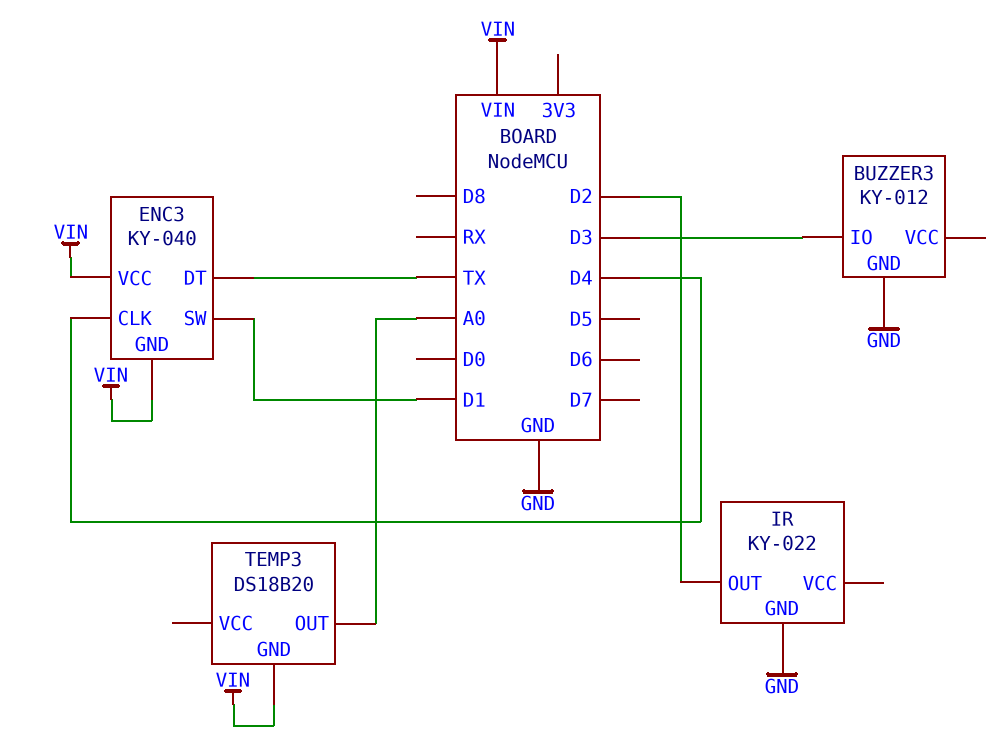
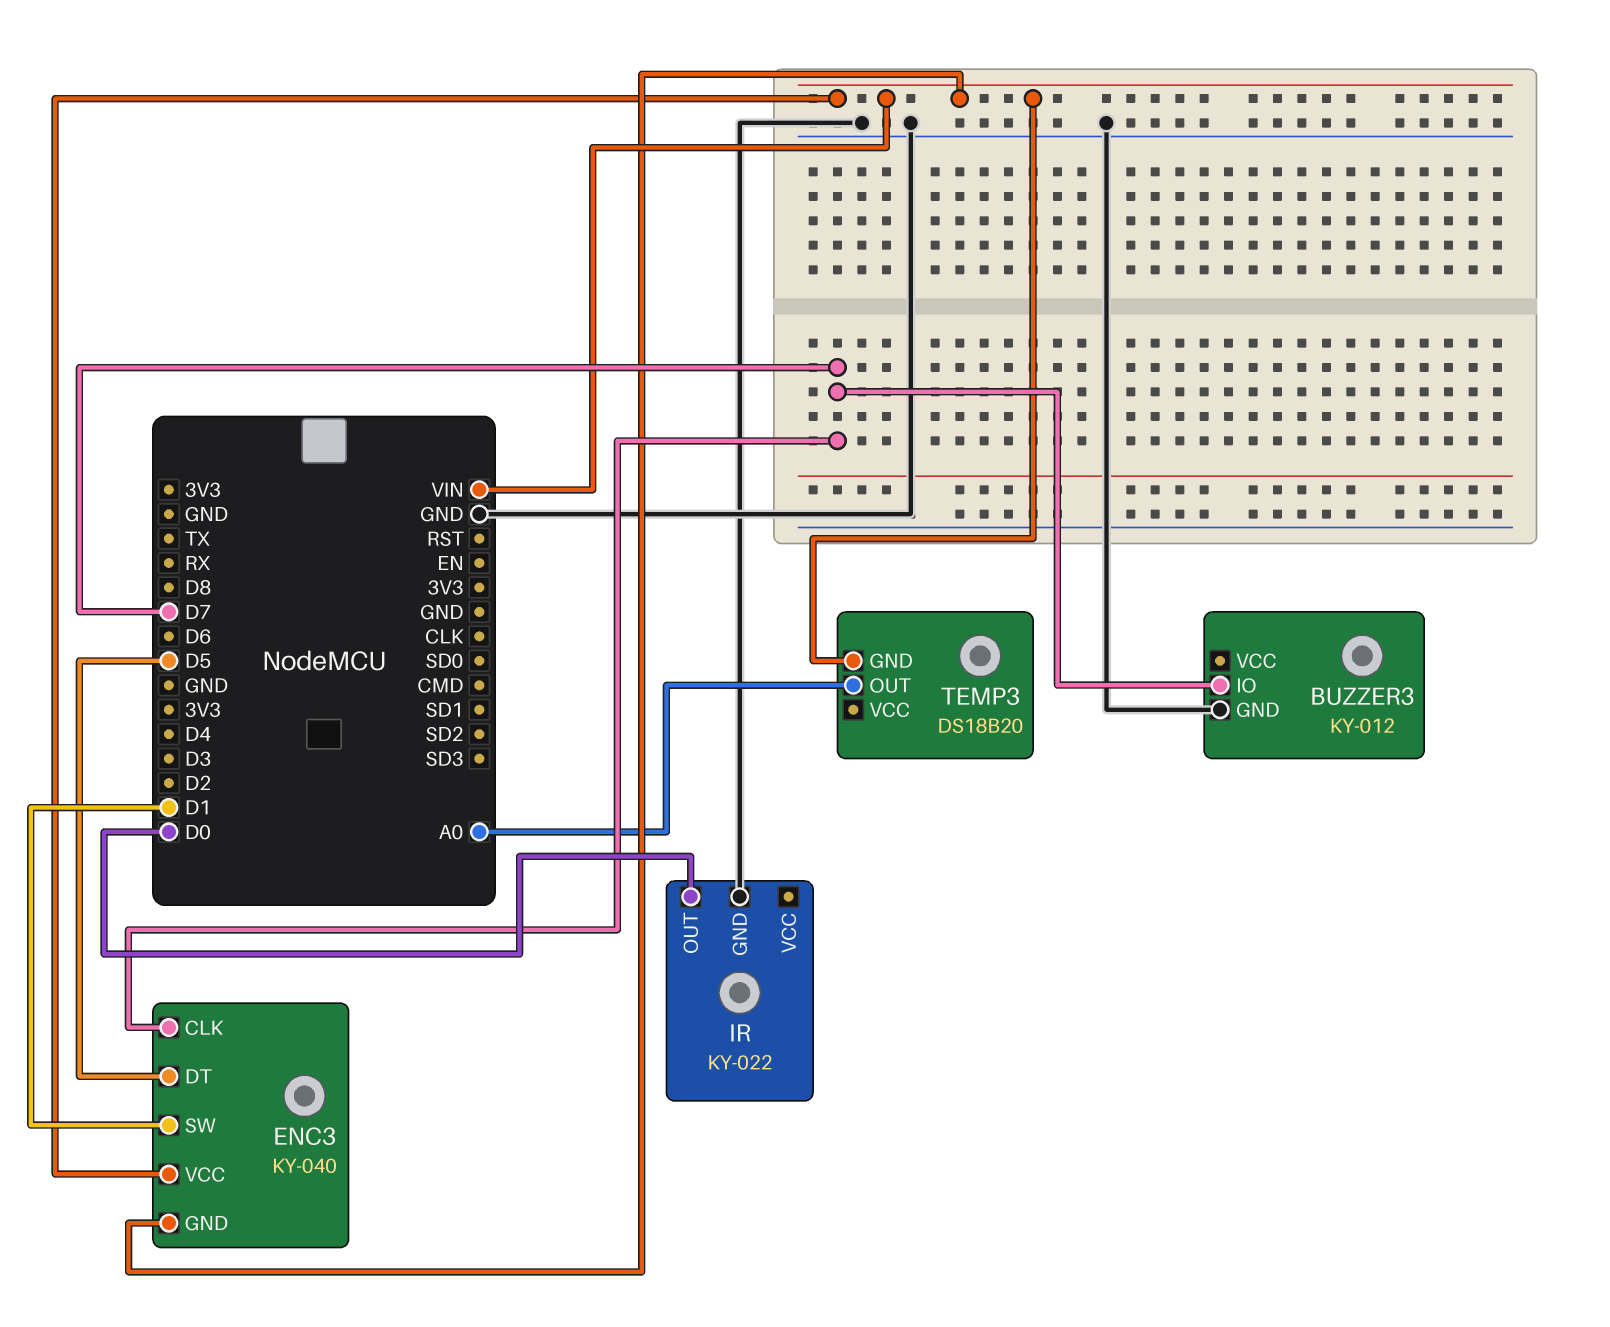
BUZZER3 pin IO: D3 -> D7
ENC3 pin CLK: D4 -> D7
ENC3 pin DT: TX -> D5
IR pin OUT: D2 -> D0

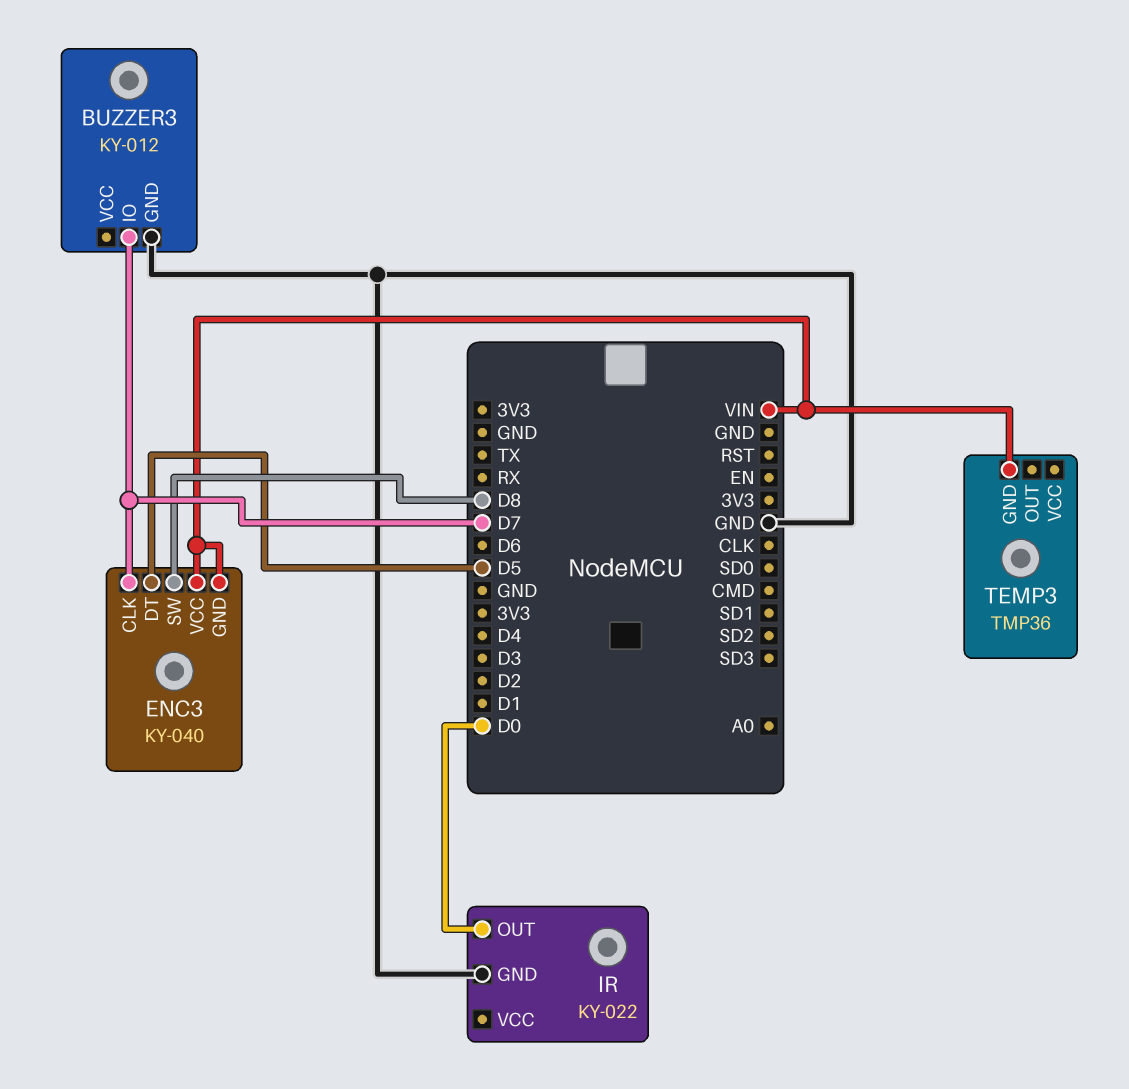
ENC3 pin SW: D1 -> D8
TEMP3: DS18B20 -> TMP36
TEMP3 pin OUT: A0 -> none

